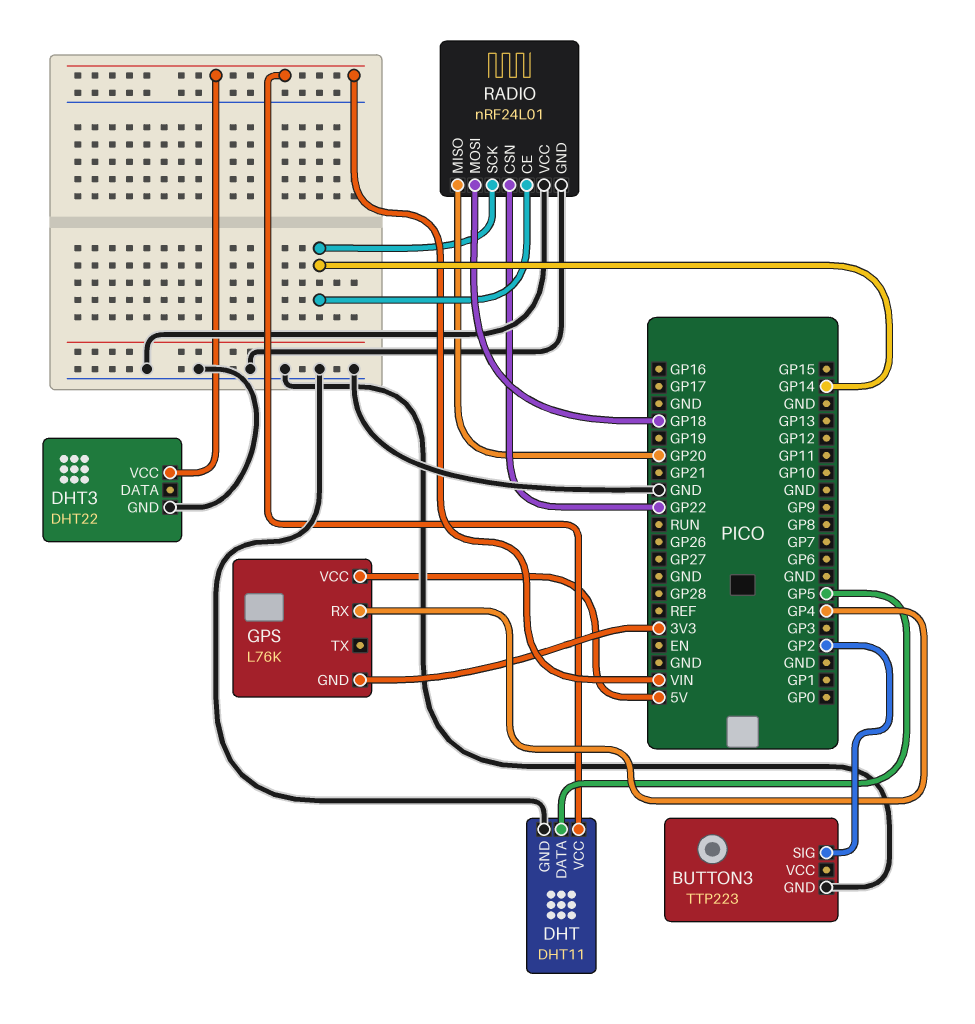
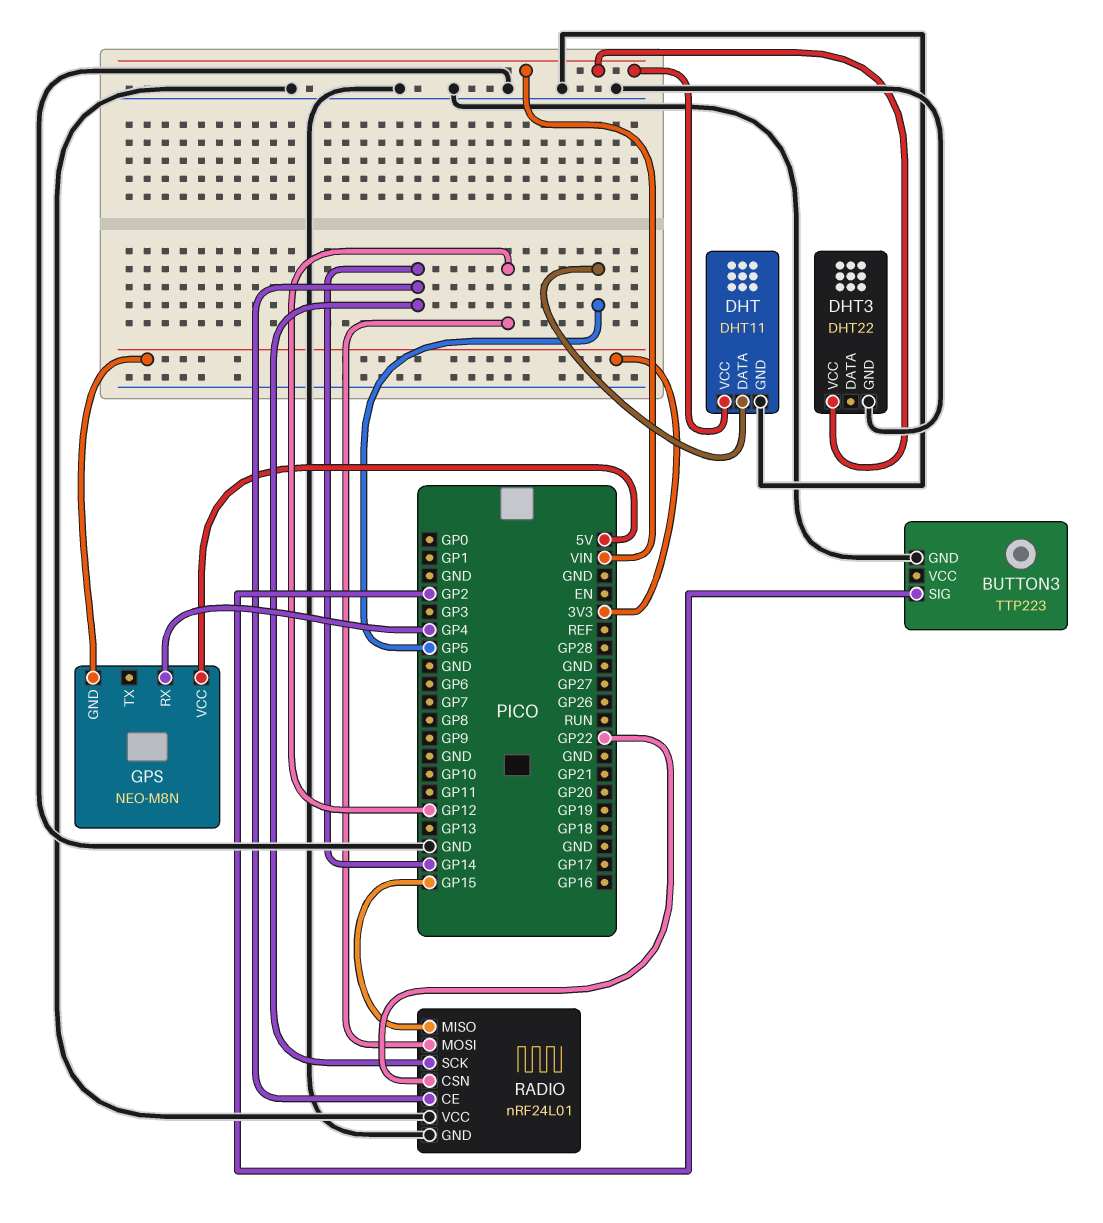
GPS: L76K -> NEO-M8N
RADIO pin MISO: GP20 -> GP15
RADIO pin MOSI: GP18 -> GP12

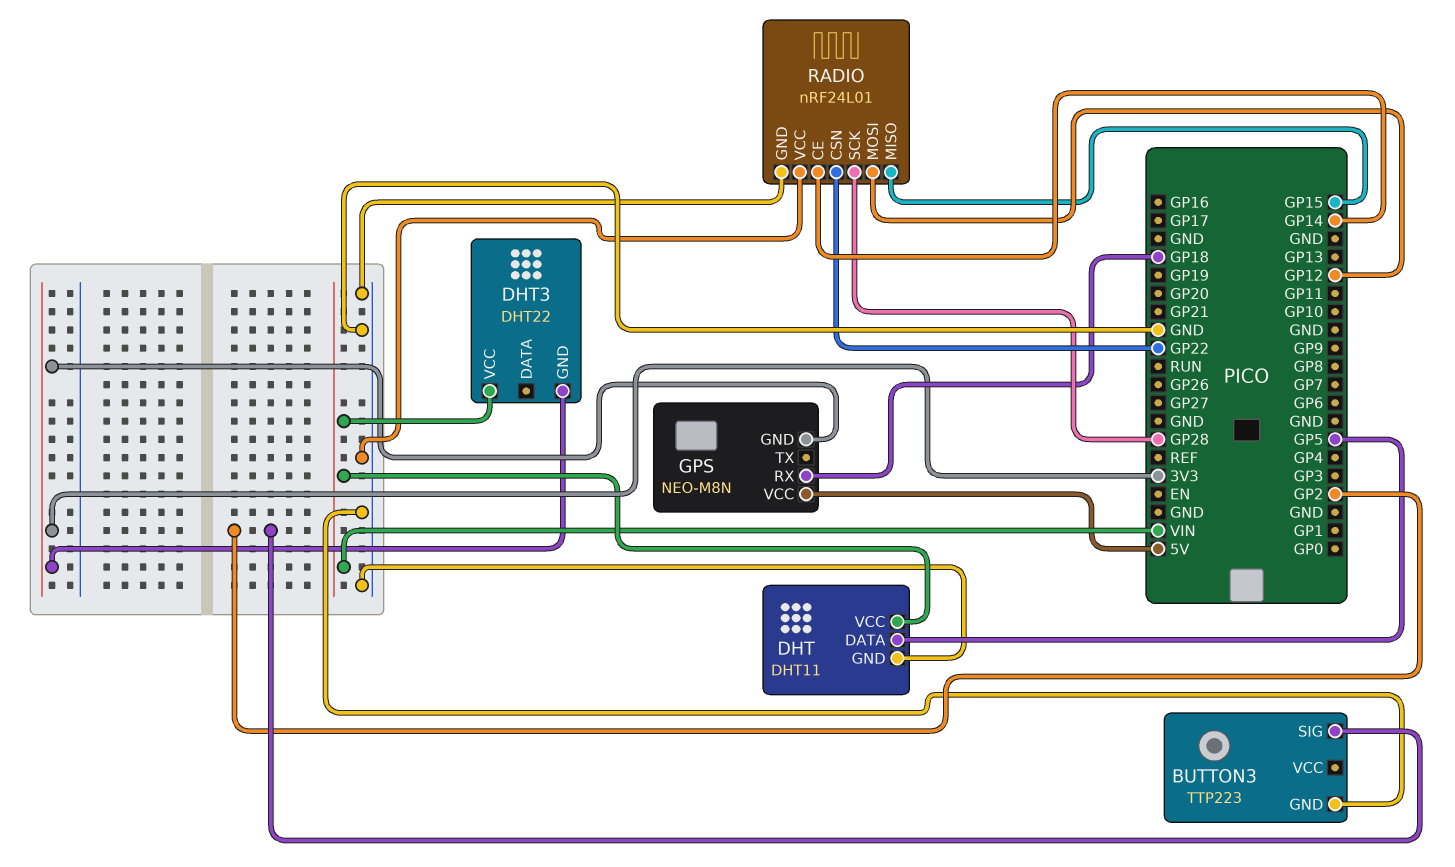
DHT3 pin GND: GND -> 3V3
GPS pin RX: GP4 -> GP18
RADIO pin SCK: GP14 -> GP28

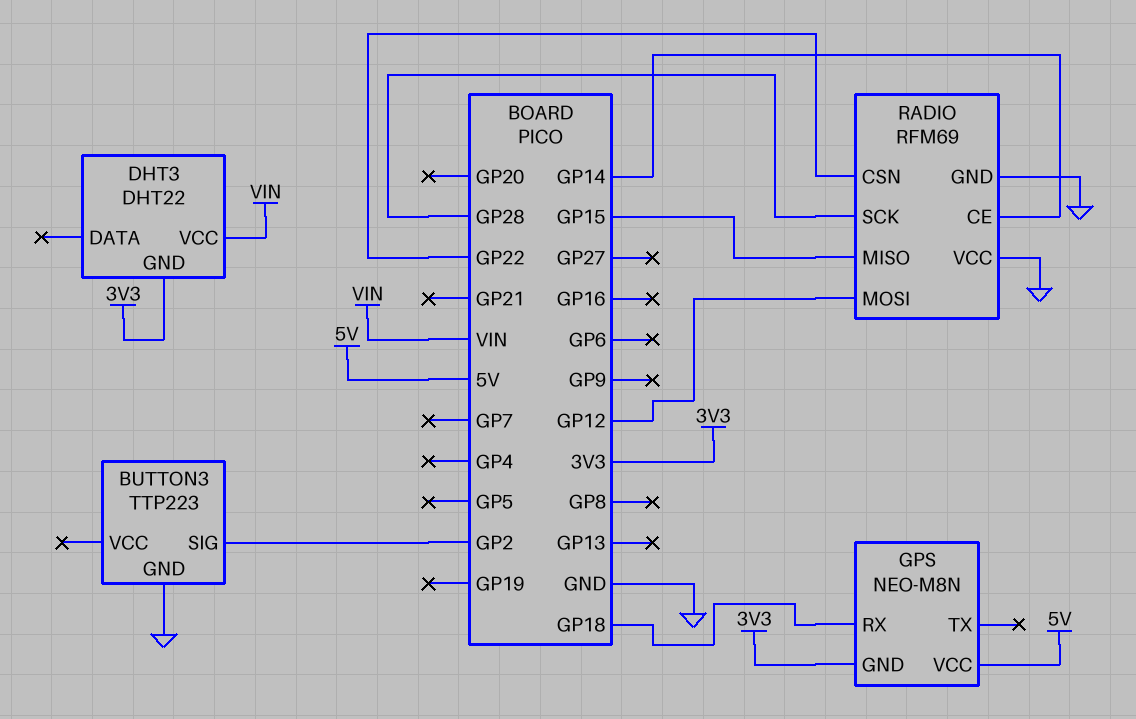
DHT: DHT11 -> none
DHT pin DATA: GP5 -> none
DHT pin GND: GND -> none
DHT pin VCC: VIN -> none
RADIO: nRF24L01 -> RFM69

